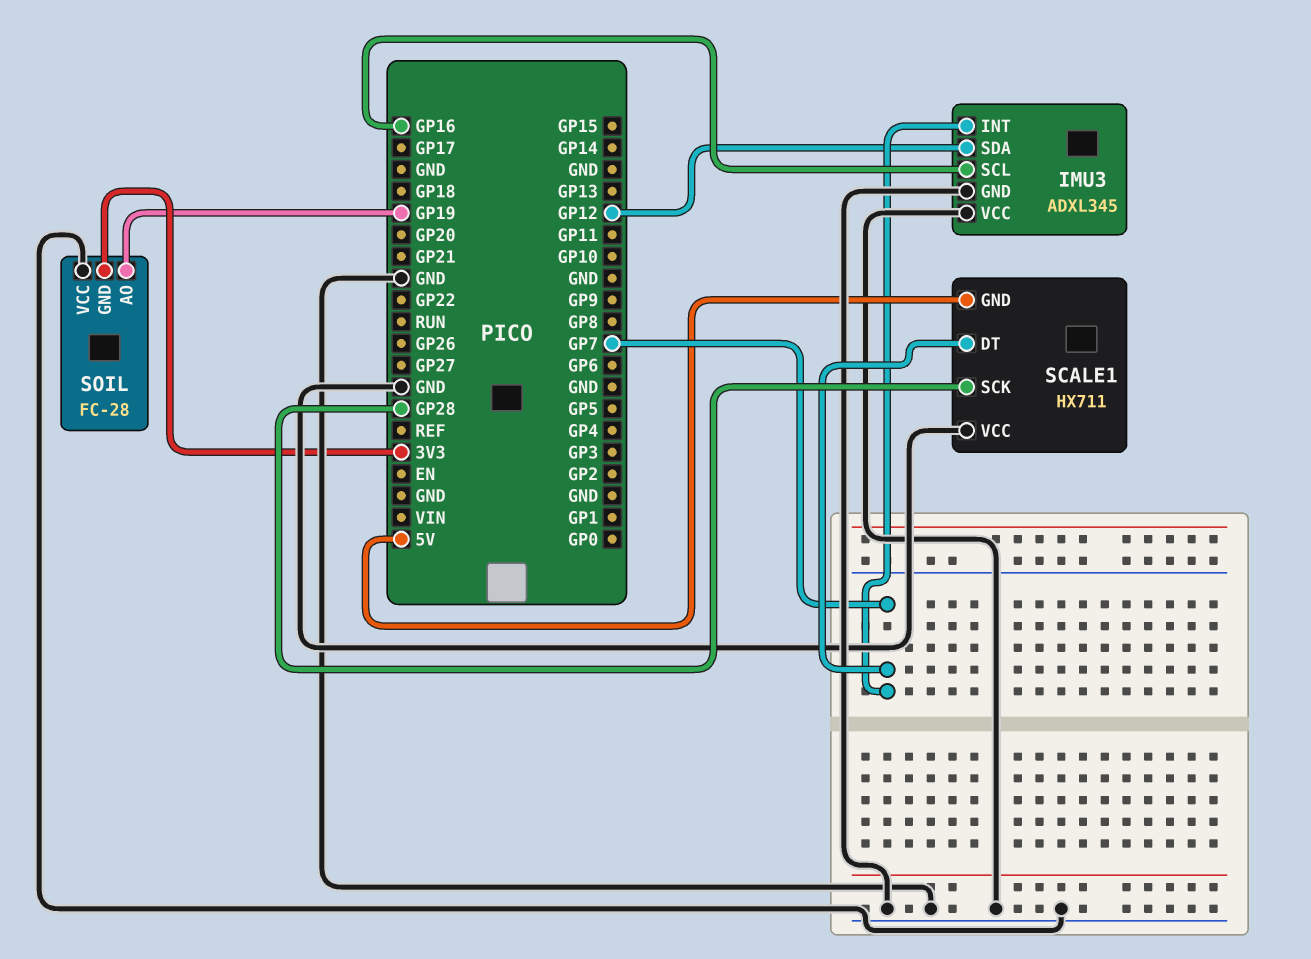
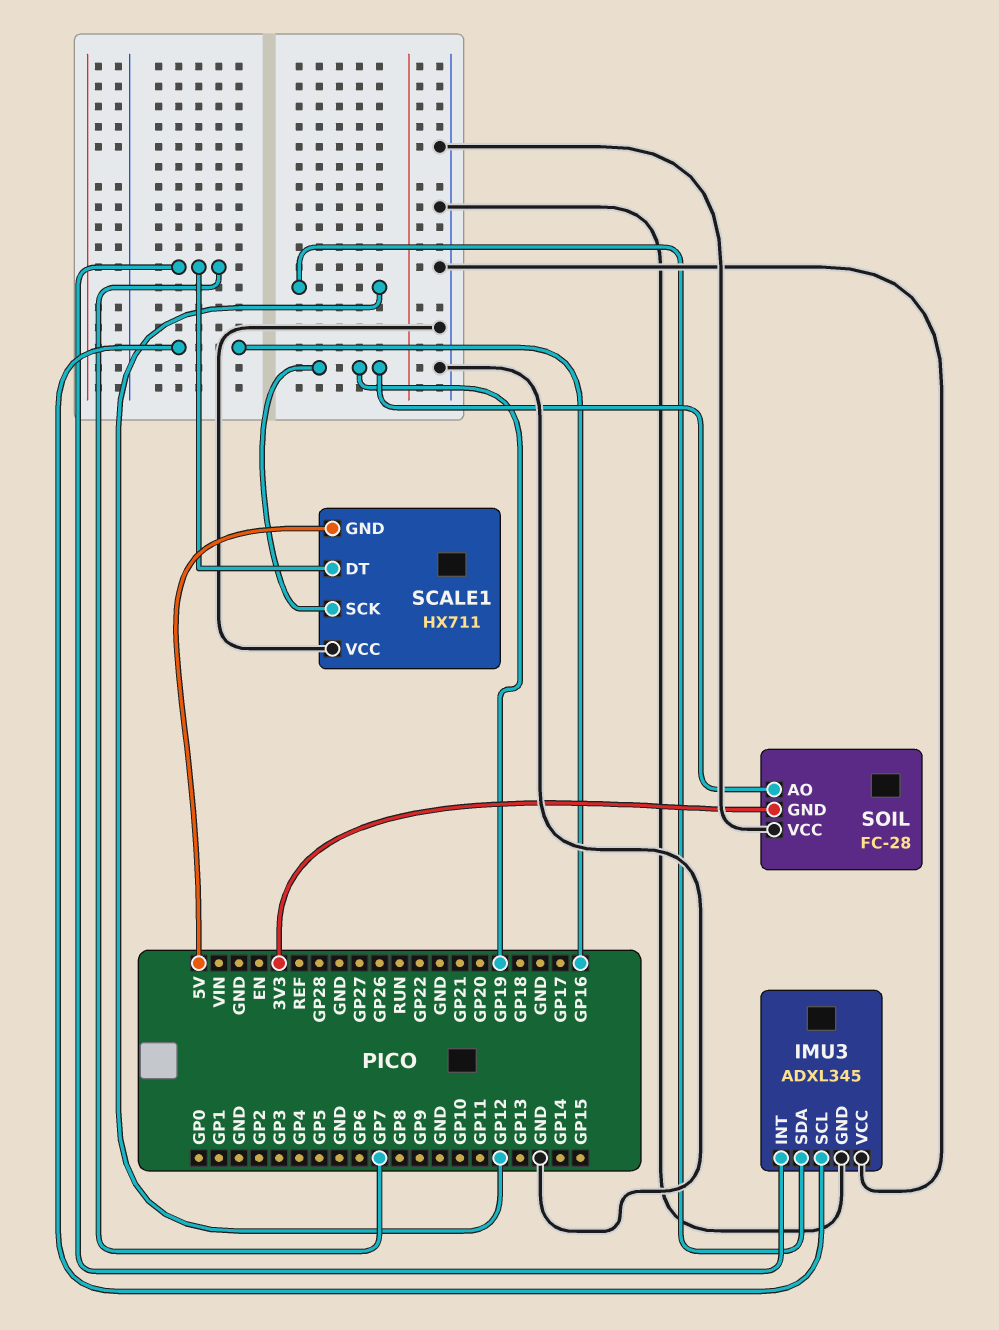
SCALE1 pin SCK: GP28 -> GP19

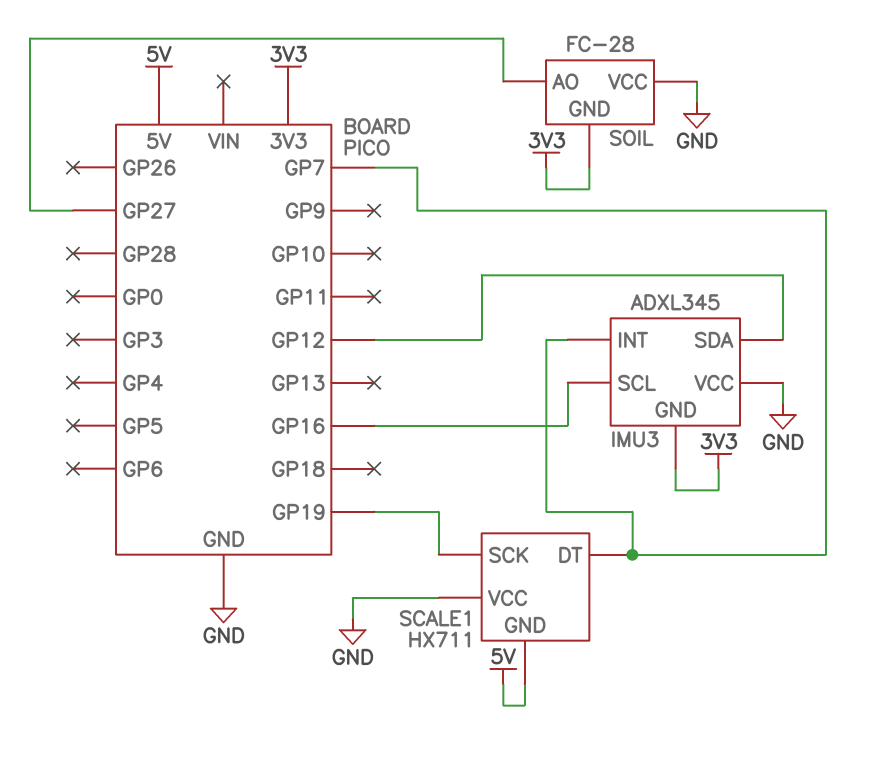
IMU3 pin GND: GND -> 3V3
SOIL pin AO: GP19 -> GP27

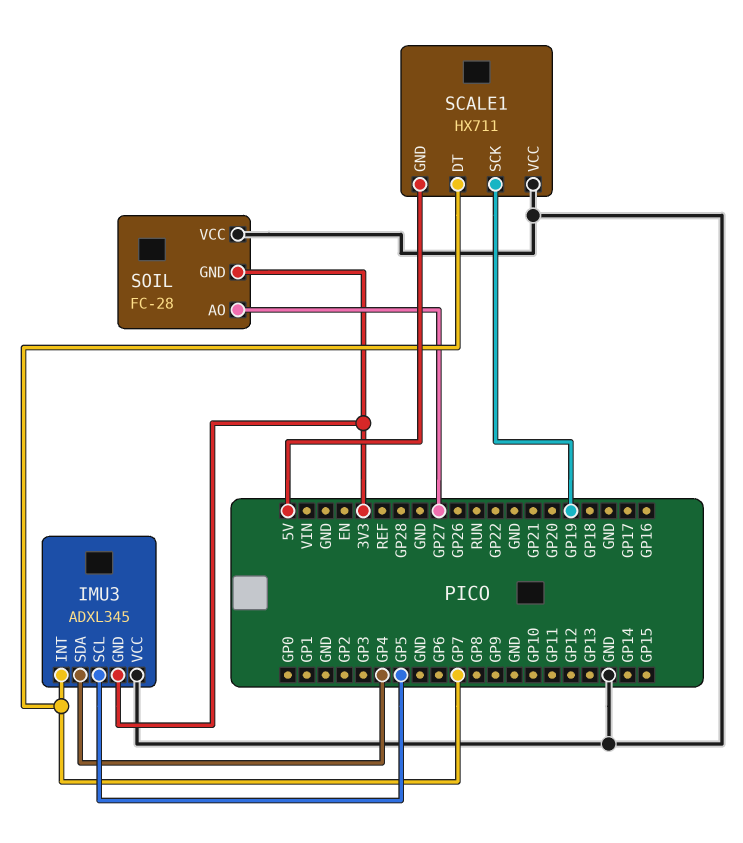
IMU3 pin SCL: GP16 -> GP5
IMU3 pin SDA: GP12 -> GP4

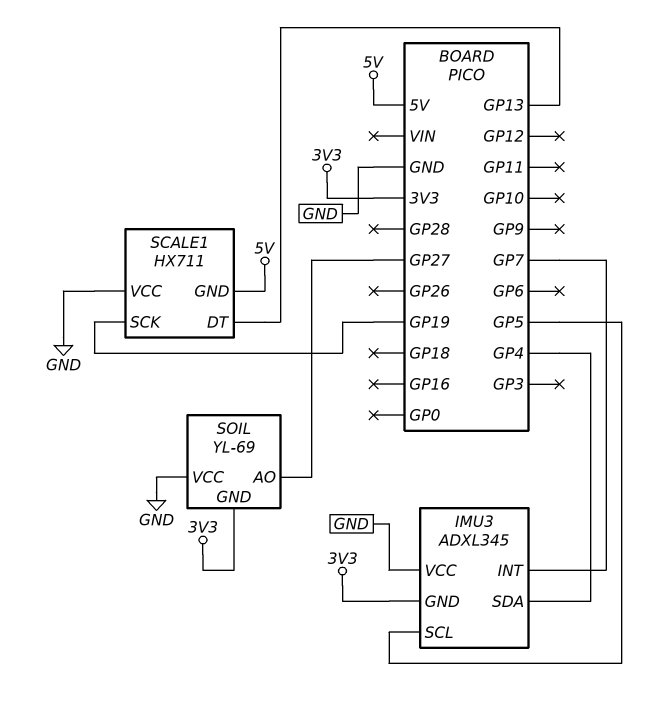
SCALE1 pin DT: GP7 -> GP13
SOIL: FC-28 -> YL-69

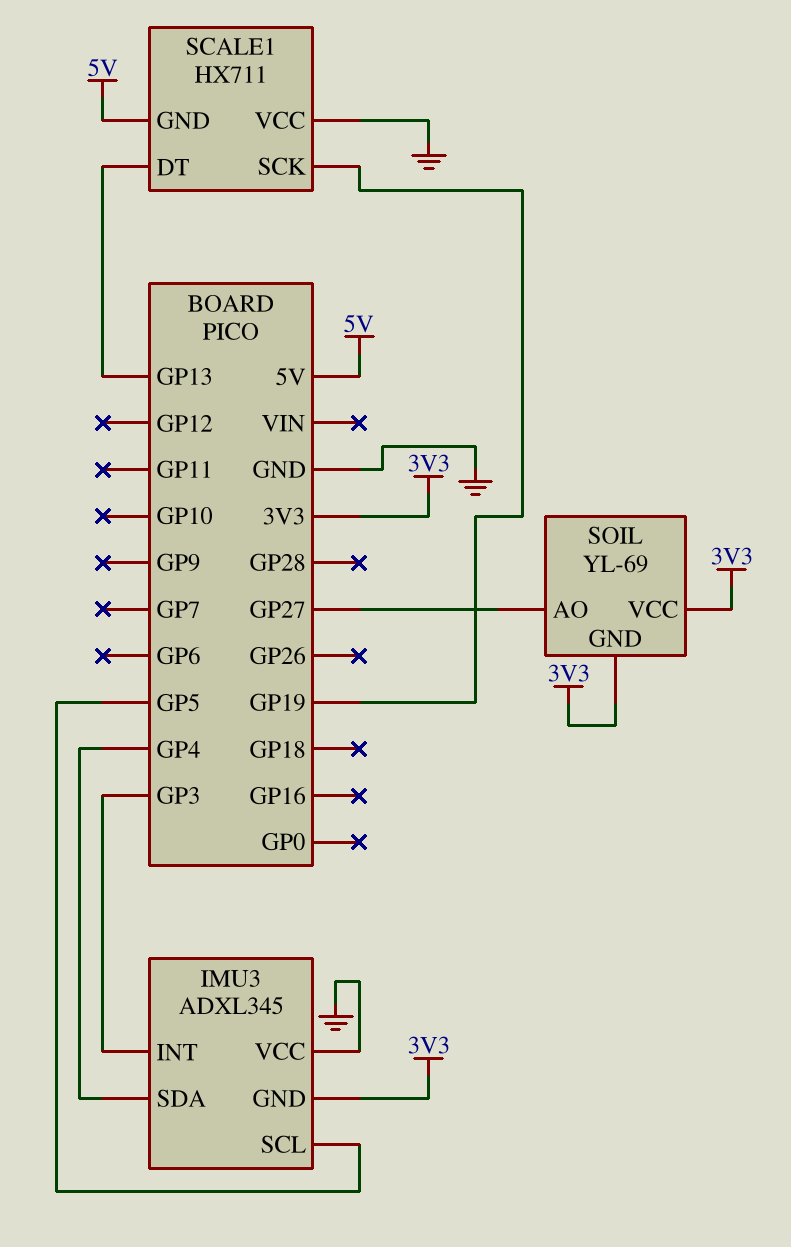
IMU3 pin INT: GP7 -> GP3
SOIL pin VCC: GND -> 3V3

